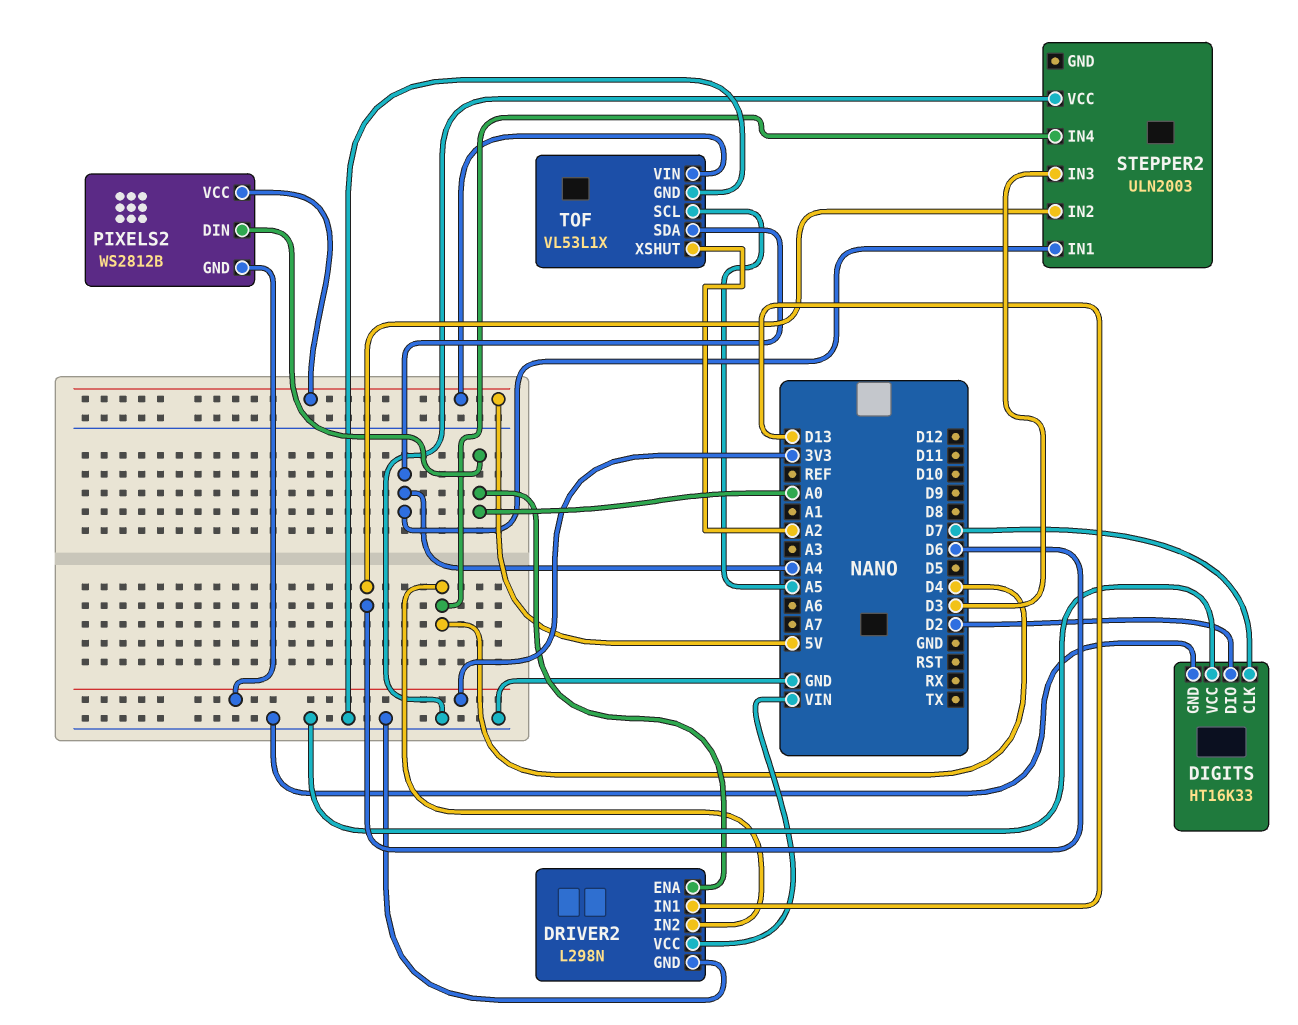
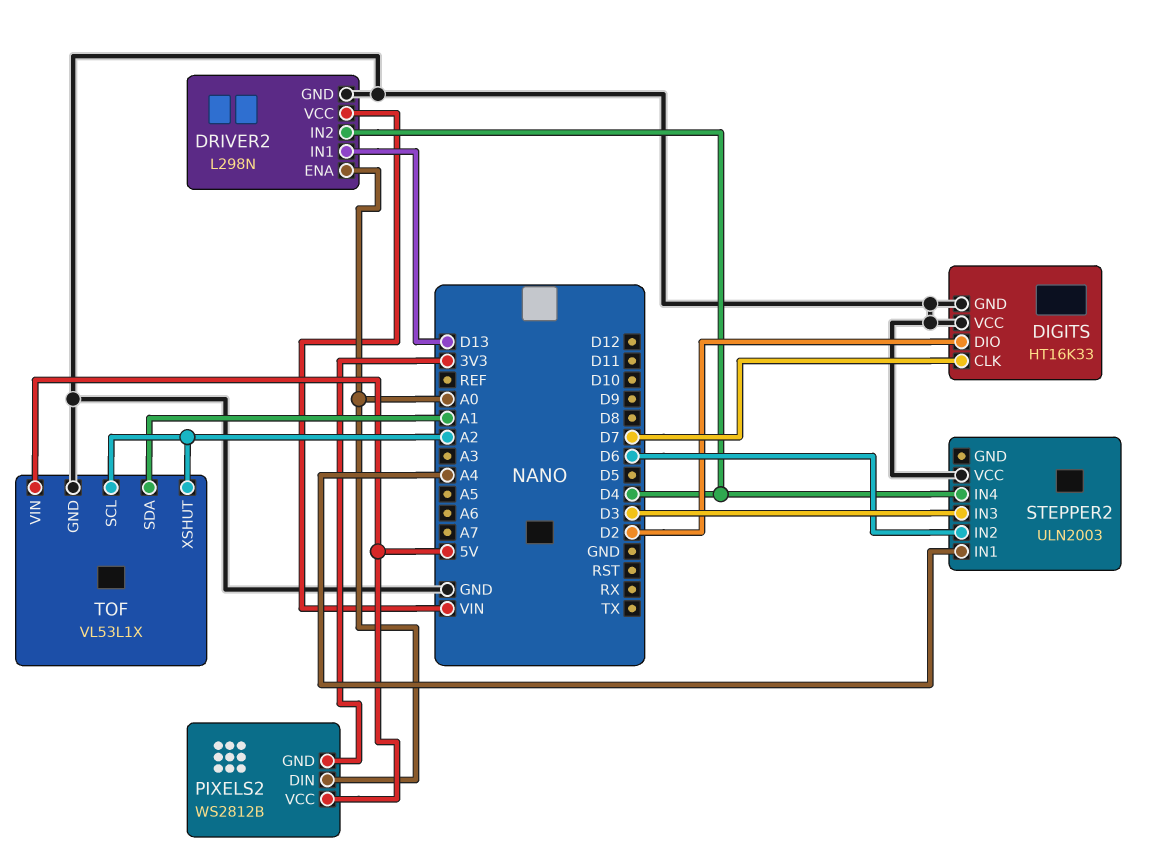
TOF pin SCL: A5 -> A2
TOF pin SDA: A4 -> A1

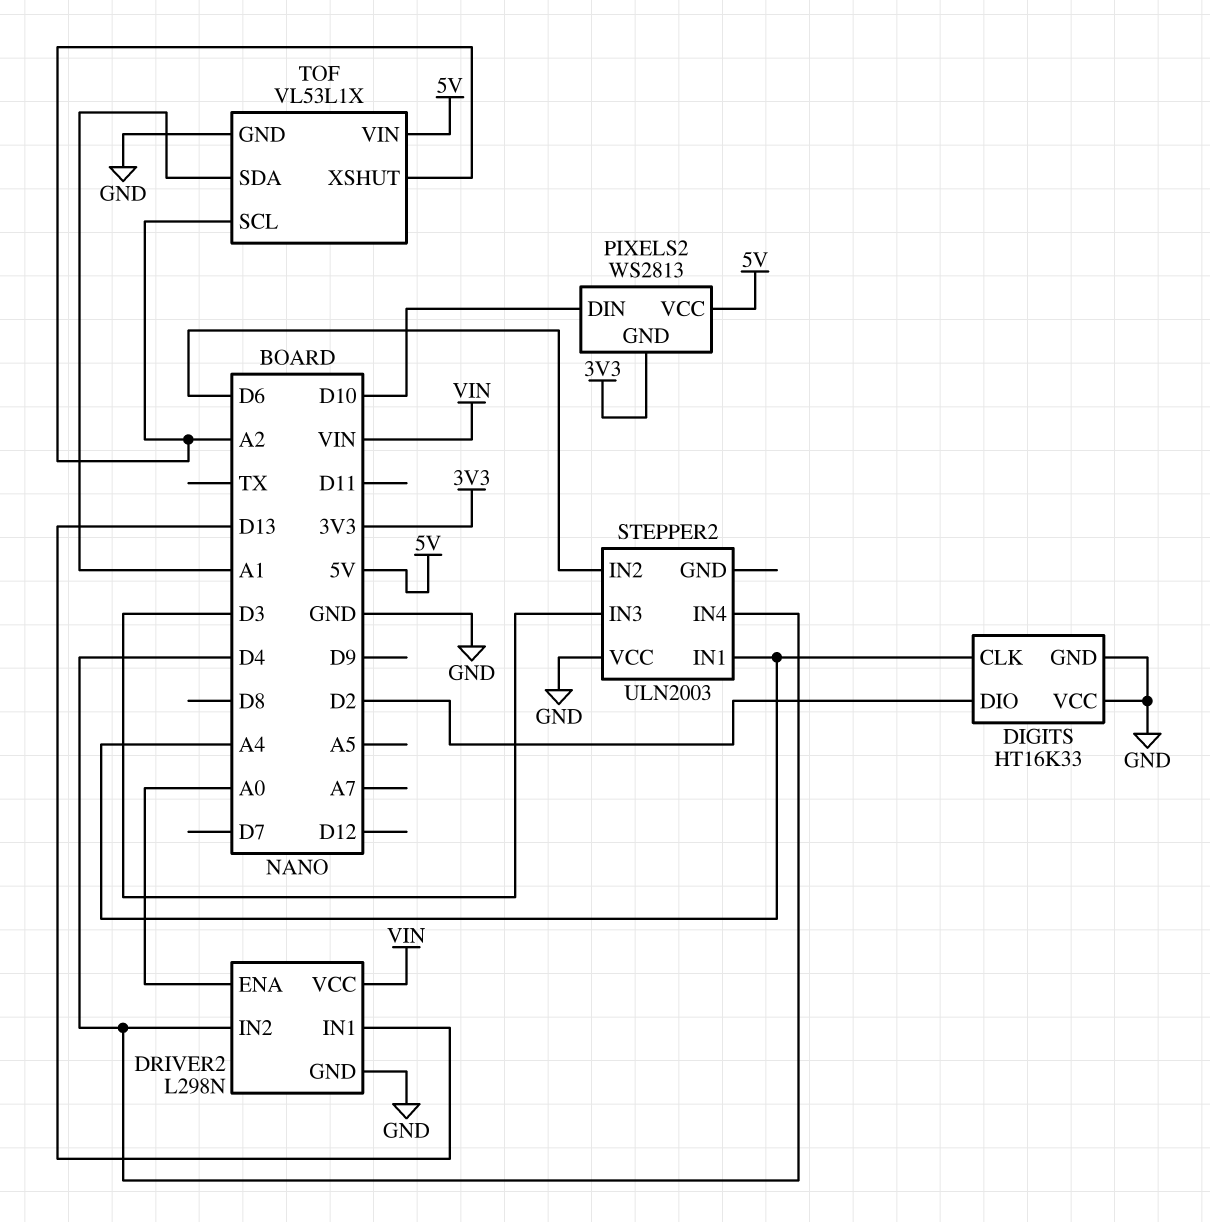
DIGITS pin CLK: D7 -> A4
PIXELS2: WS2812B -> WS2813
PIXELS2 pin DIN: A0 -> D10

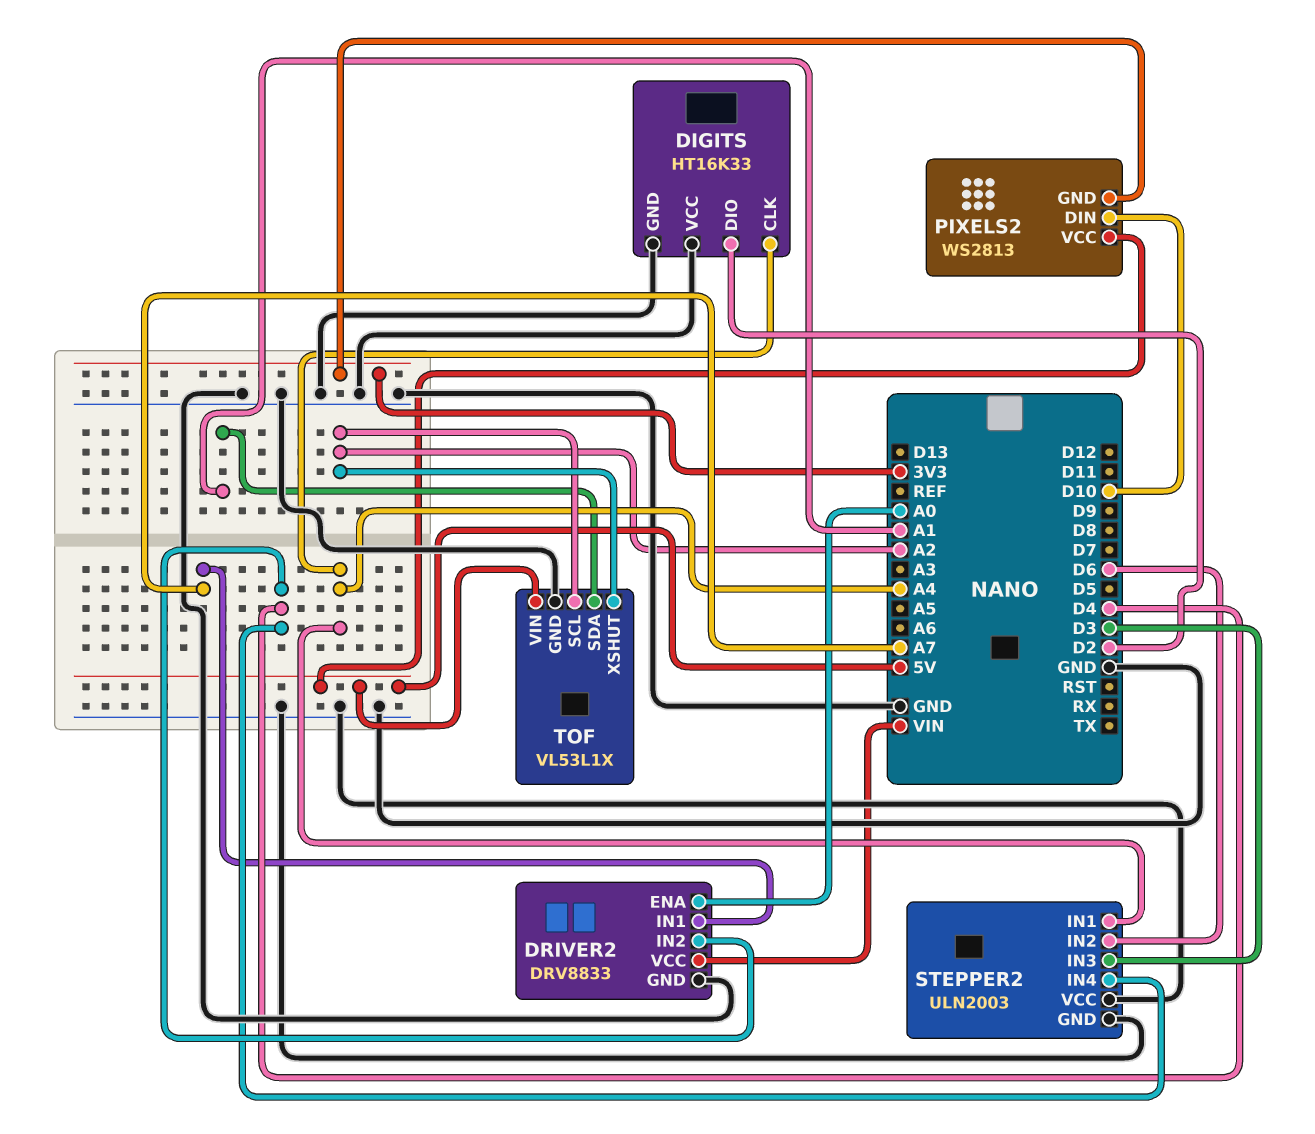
DRIVER2: L298N -> DRV8833
DRIVER2 pin IN1: D13 -> A7
STEPPER2 pin GND: none -> GND

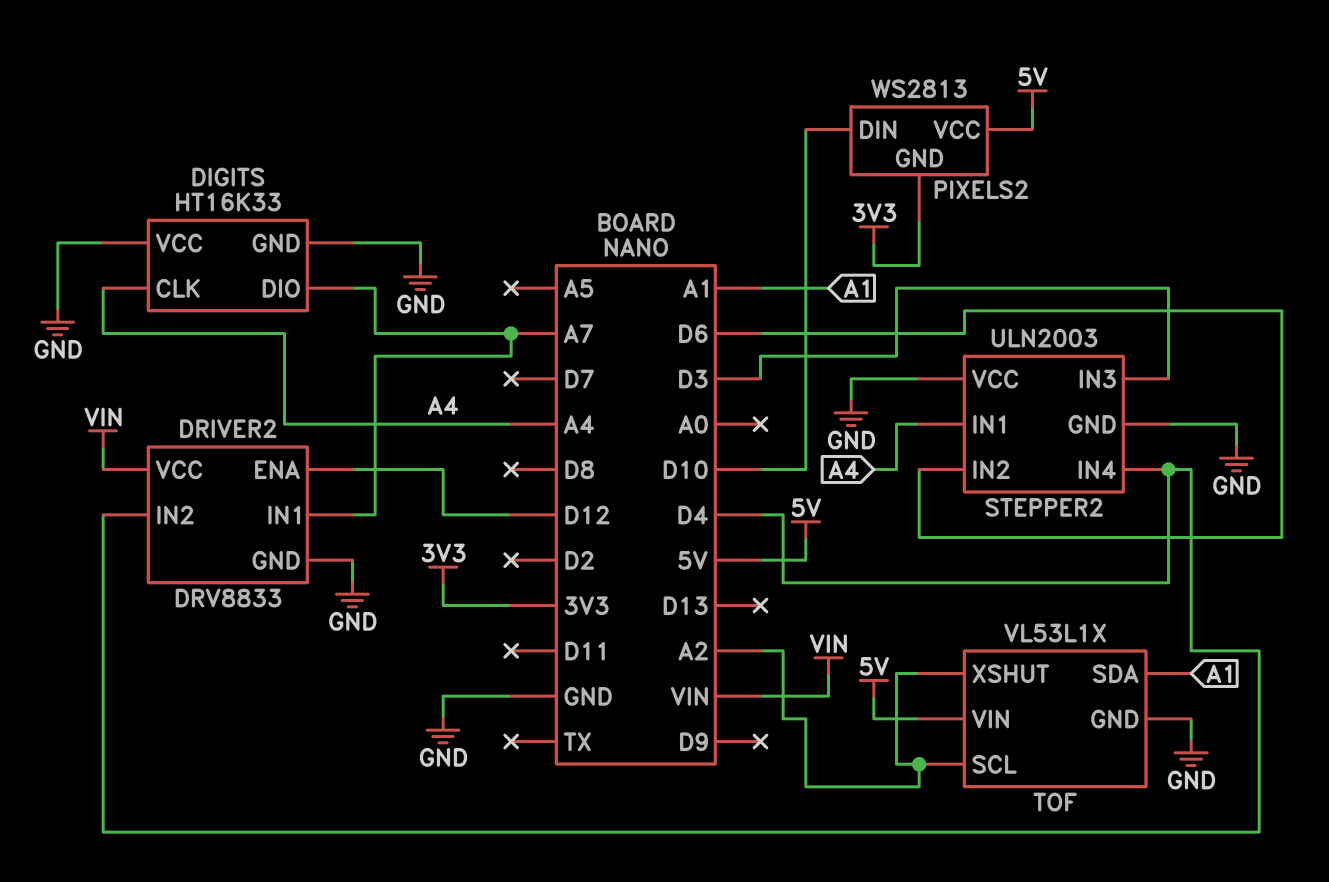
DIGITS pin DIO: D2 -> A7
DRIVER2 pin ENA: A0 -> D12

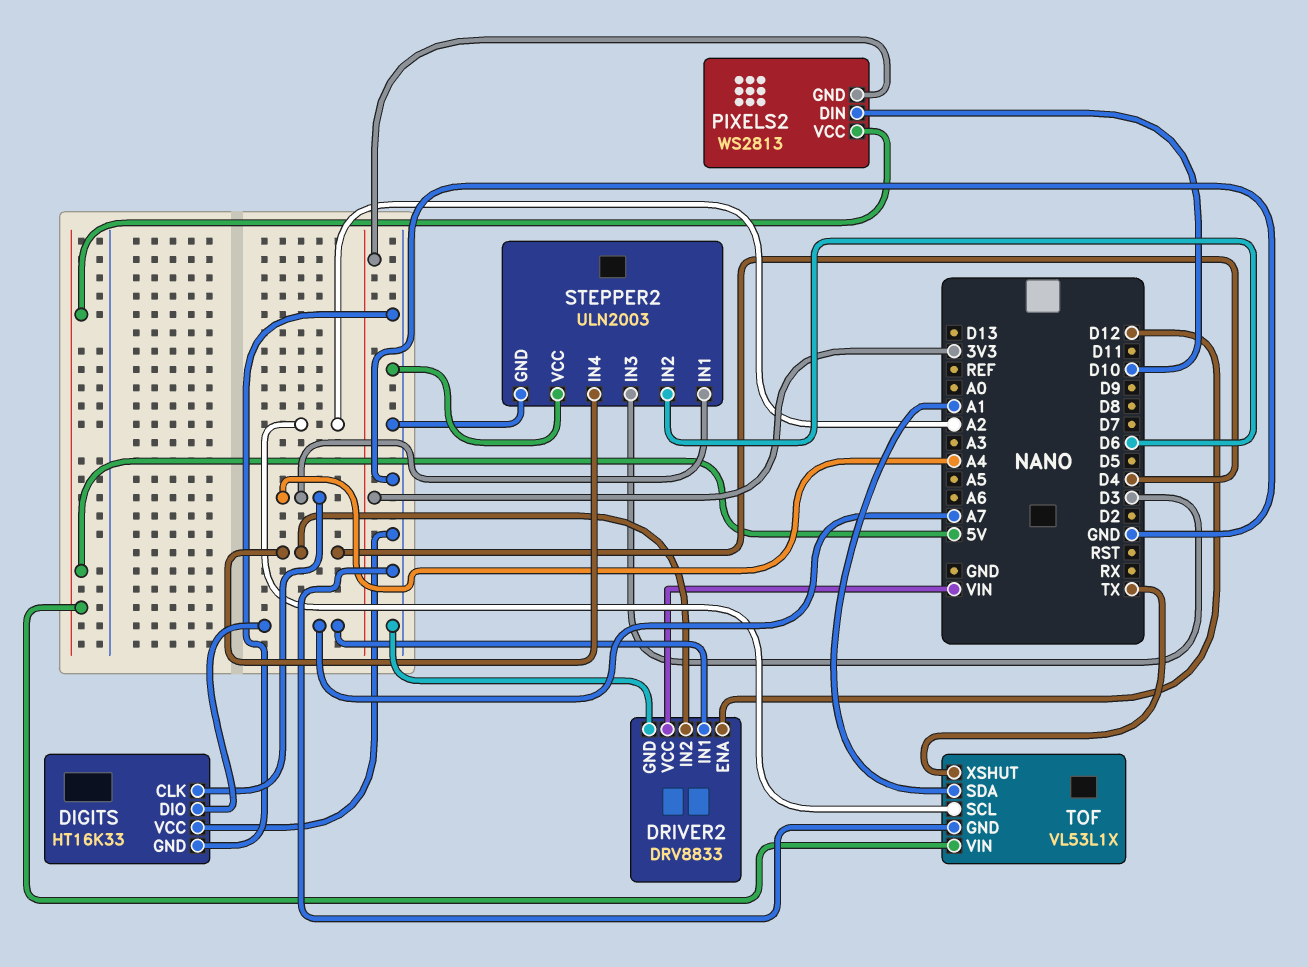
TOF pin XSHUT: A2 -> TX

